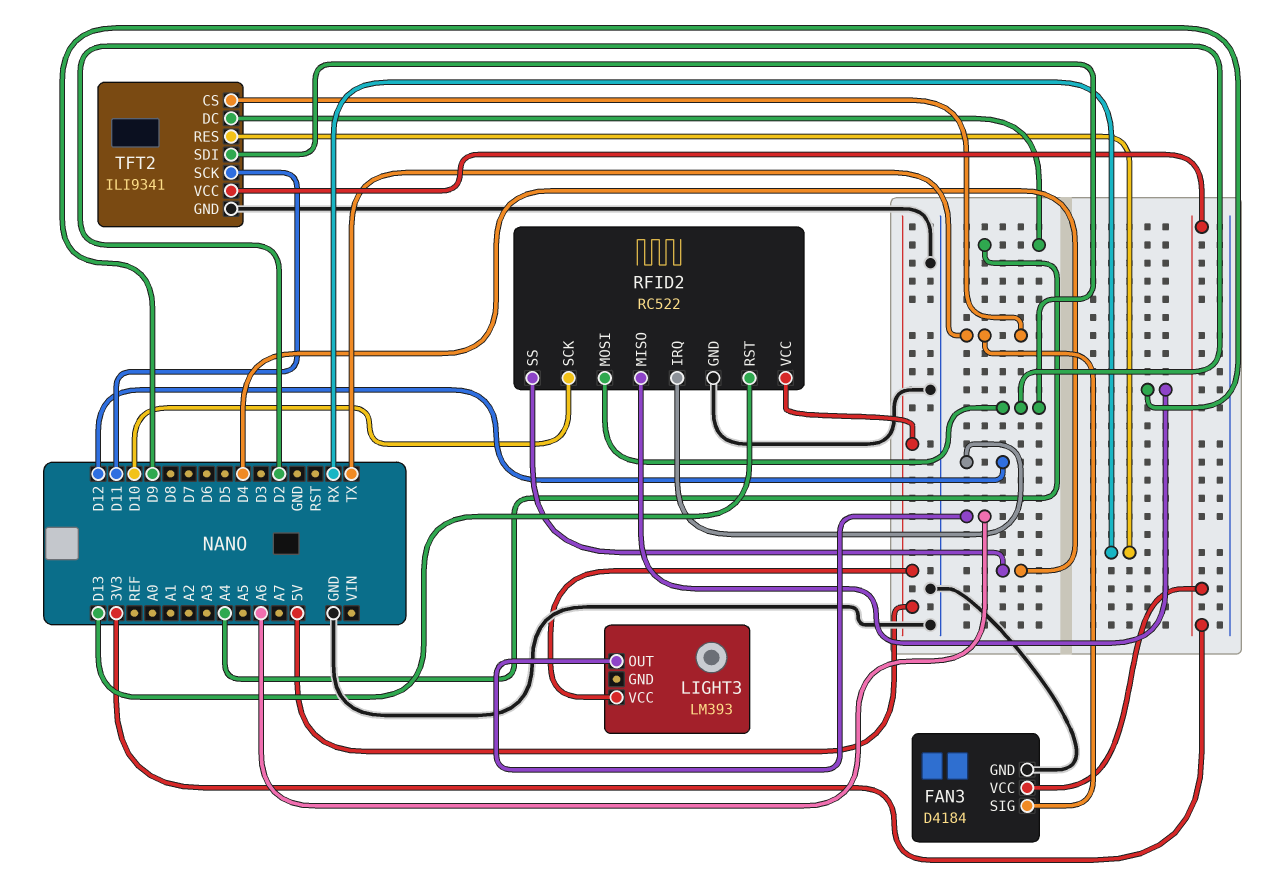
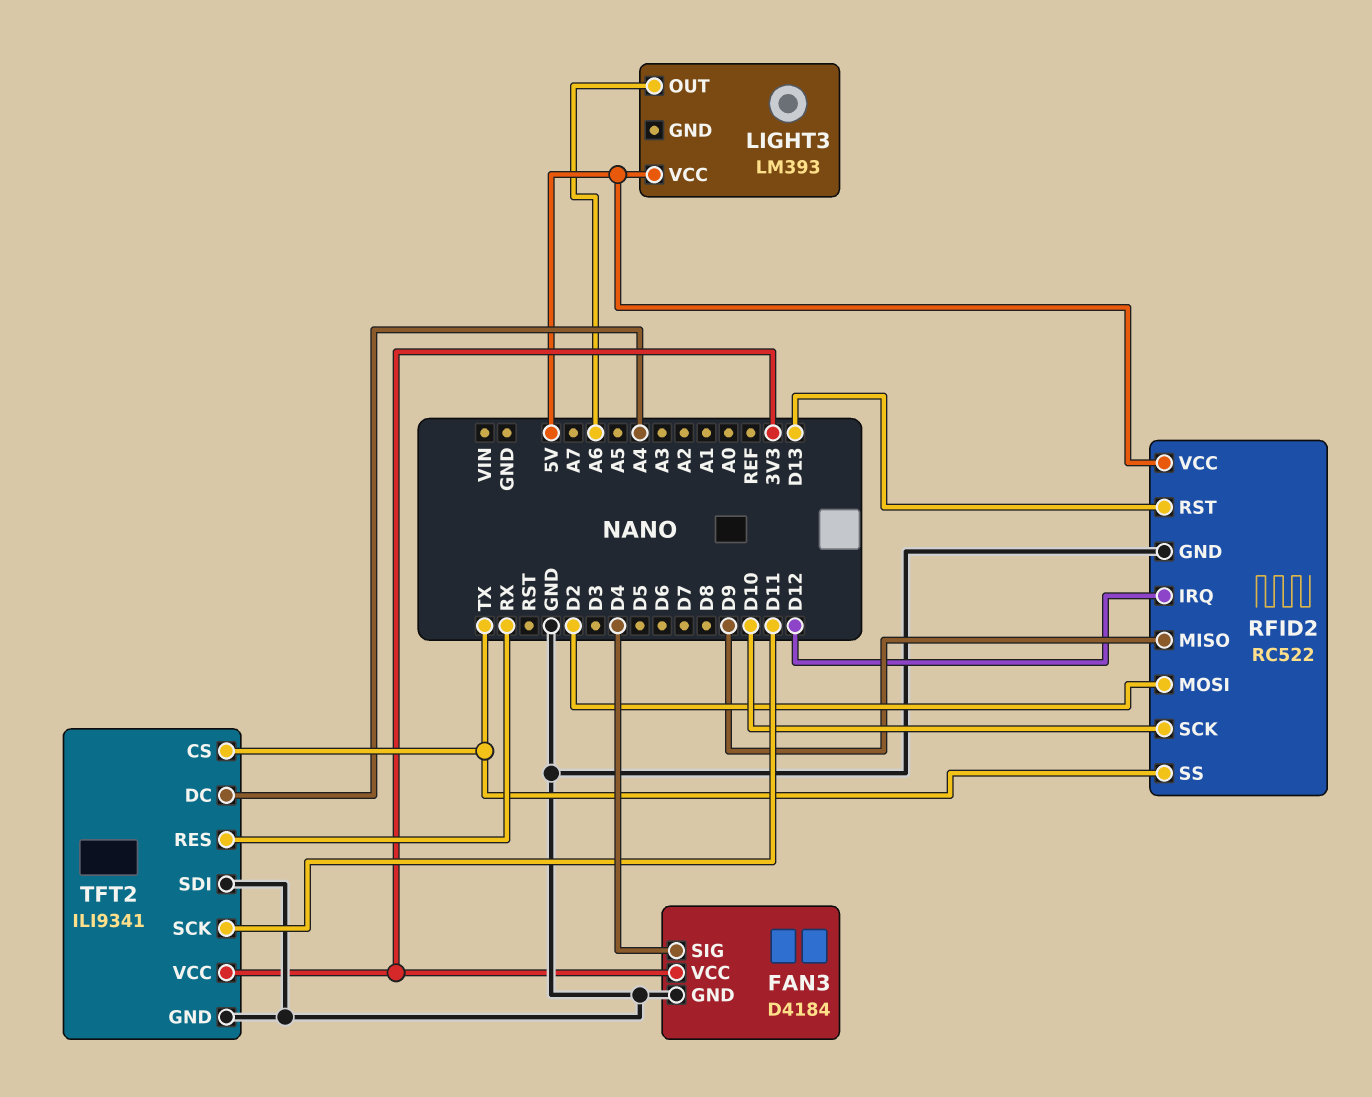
FAN3 pin SIG: TX -> D4
RFID2 pin SS: D4 -> TX
TFT2 pin SDI: D2 -> GND

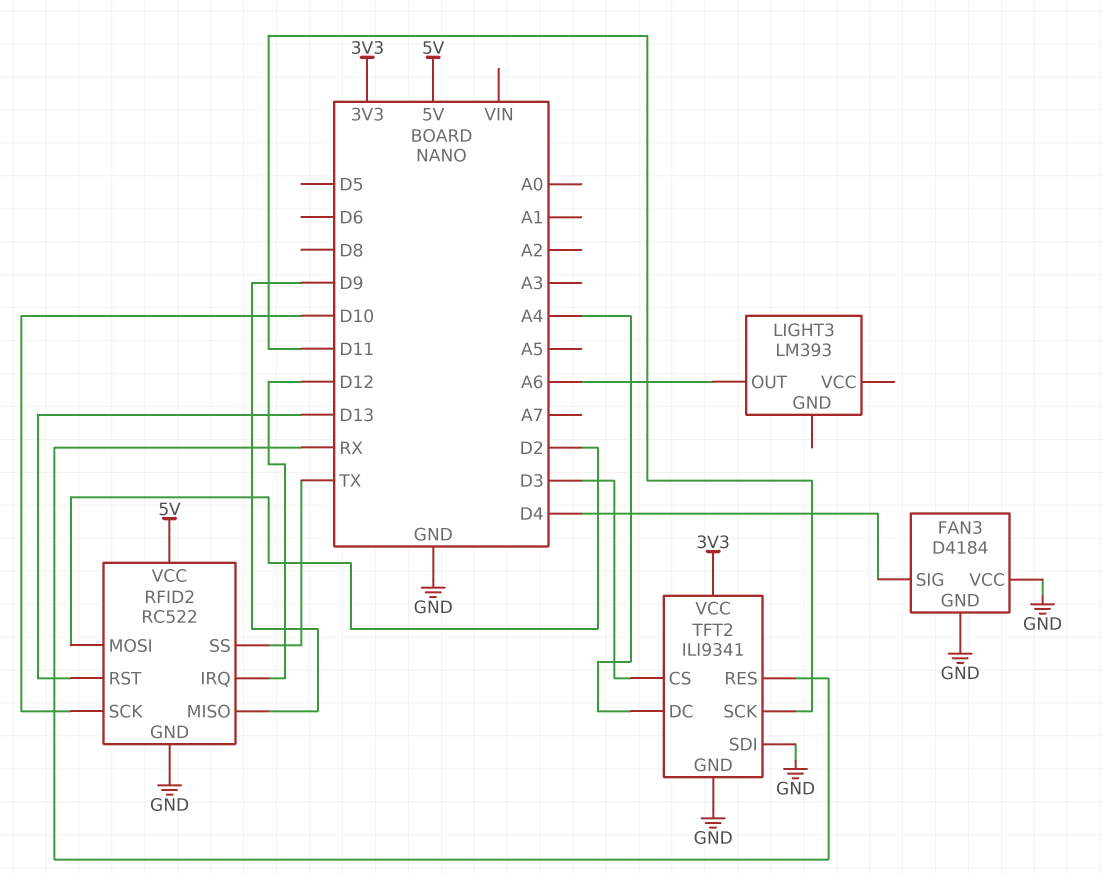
FAN3 pin VCC: 3V3 -> GND
LIGHT3 pin VCC: 5V -> none
TFT2 pin CS: TX -> D3

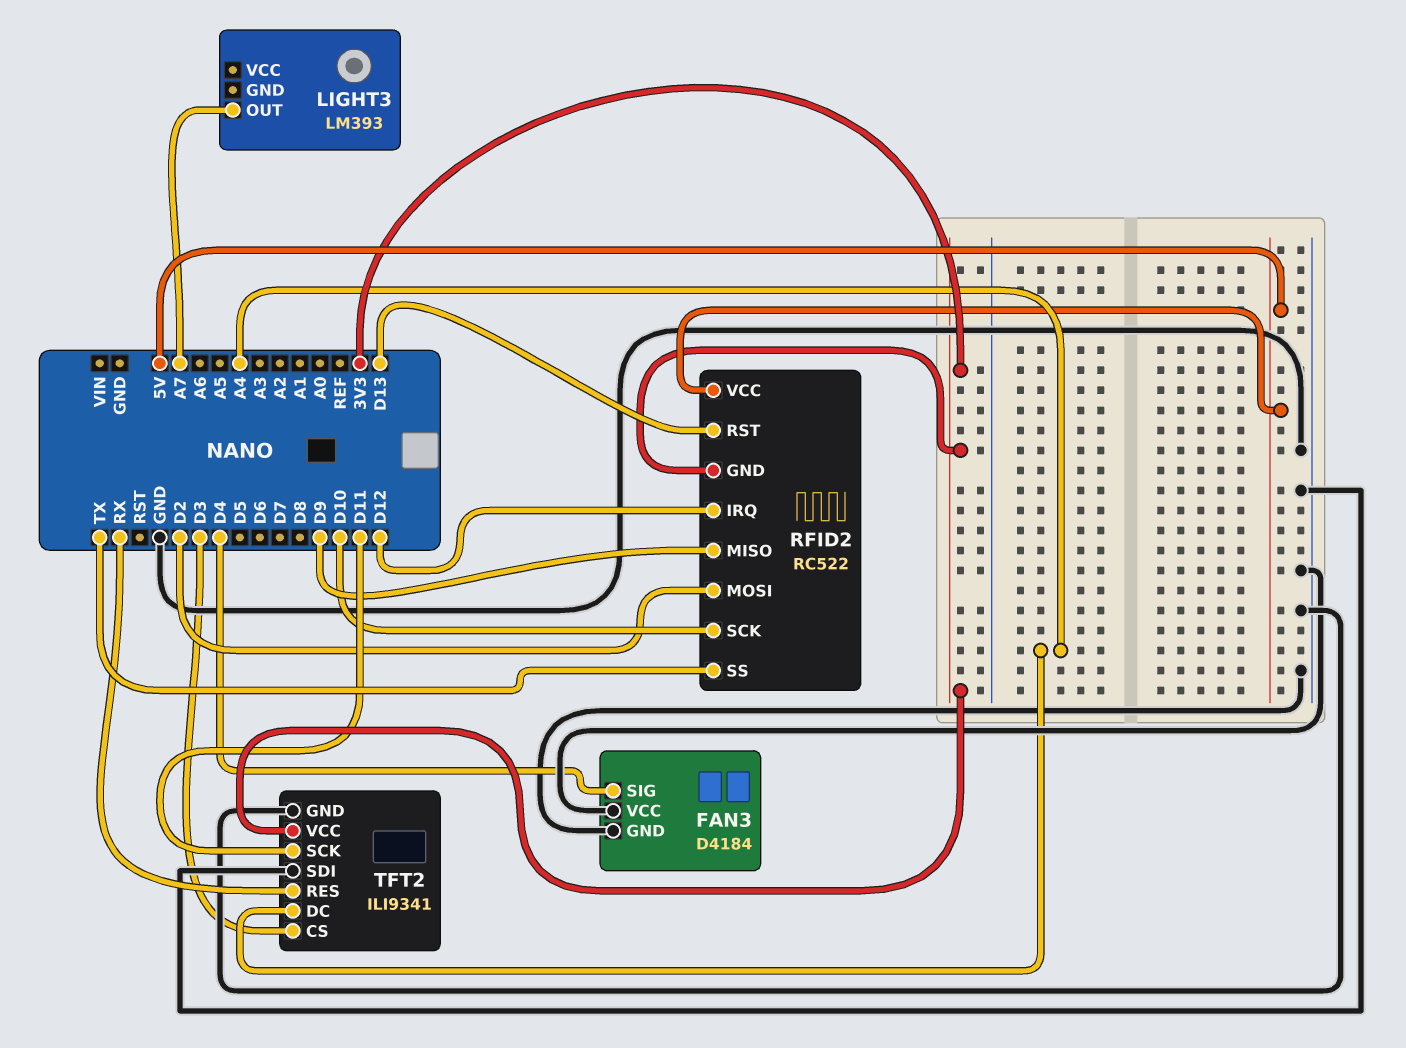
LIGHT3 pin OUT: A6 -> A7
RFID2 pin GND: GND -> 3V3

